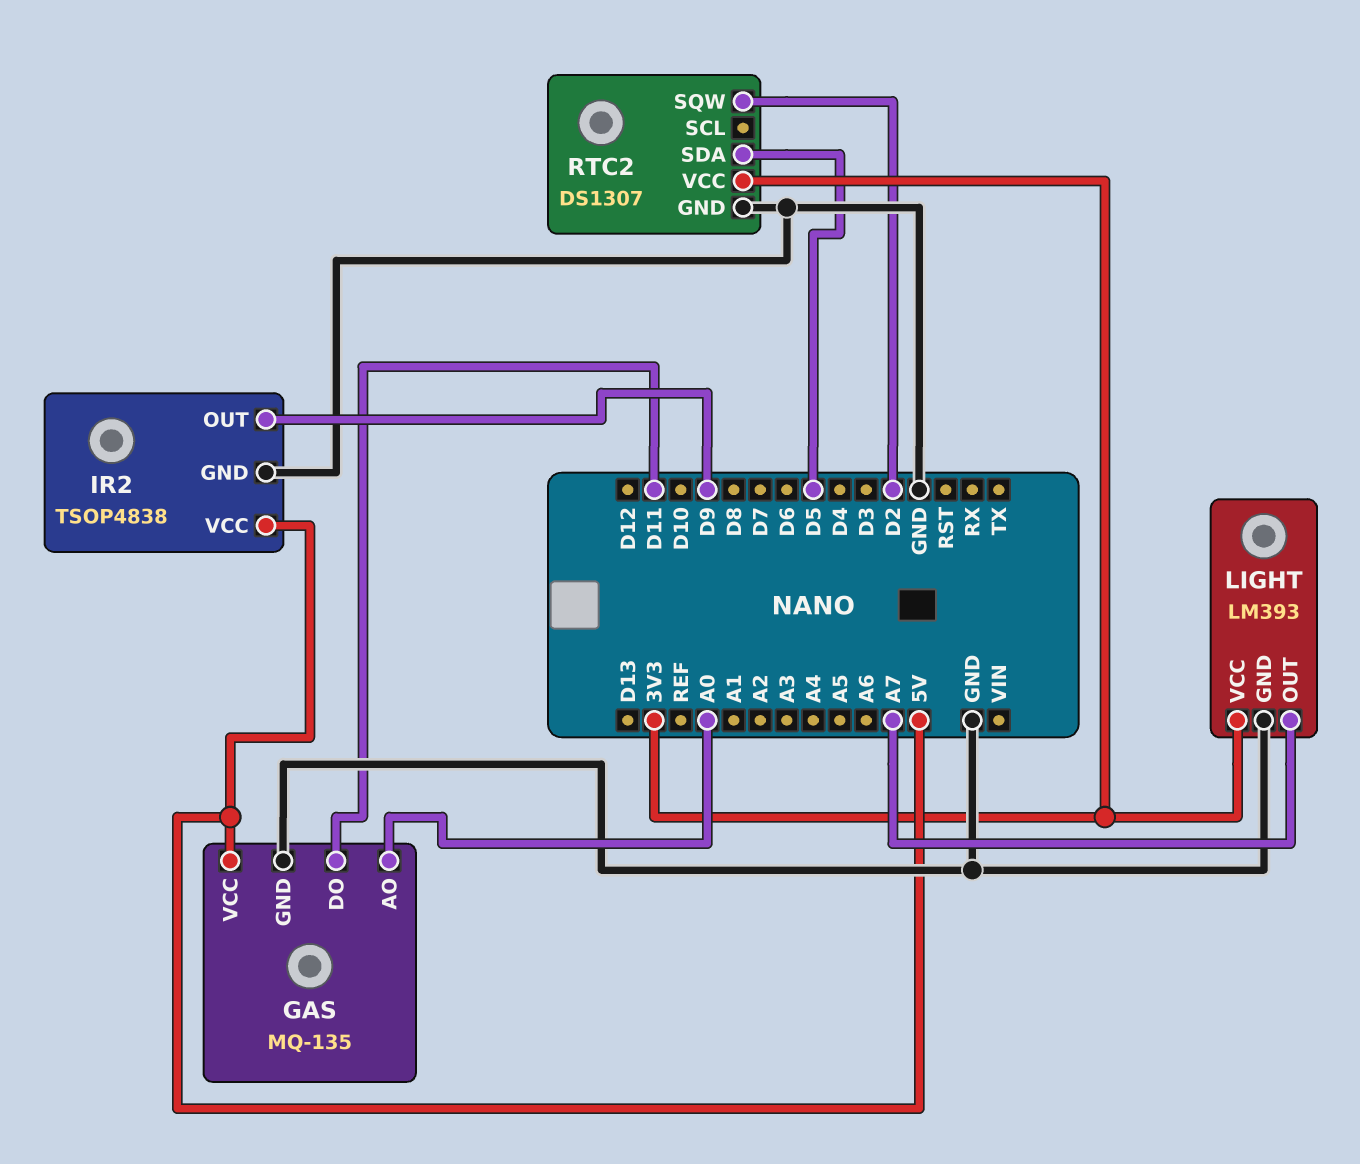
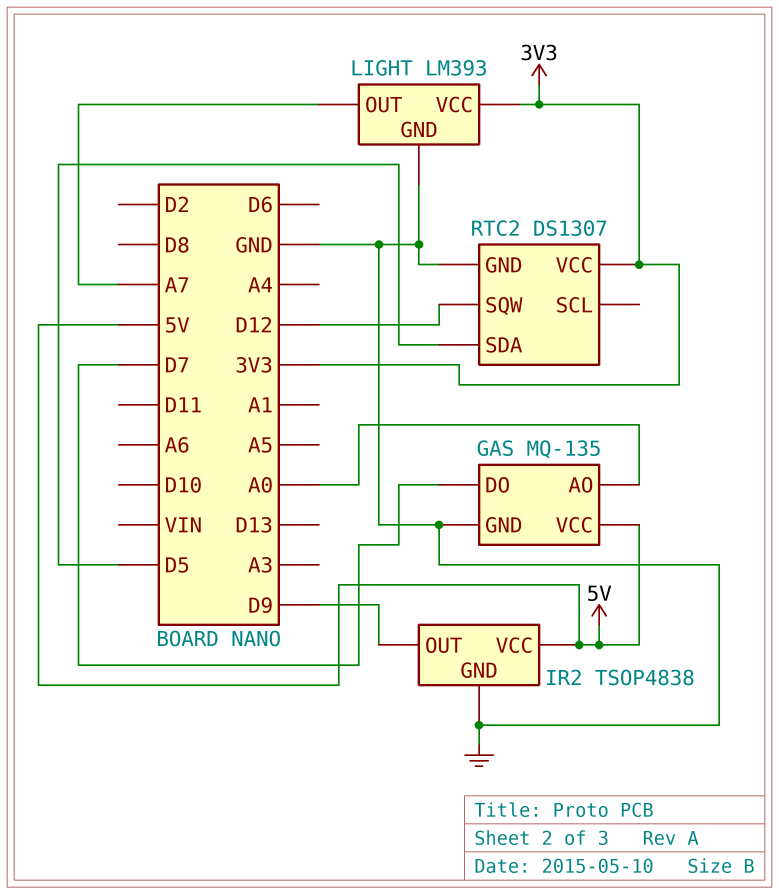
GAS pin DO: D11 -> D7
RTC2 pin SQW: D2 -> D12

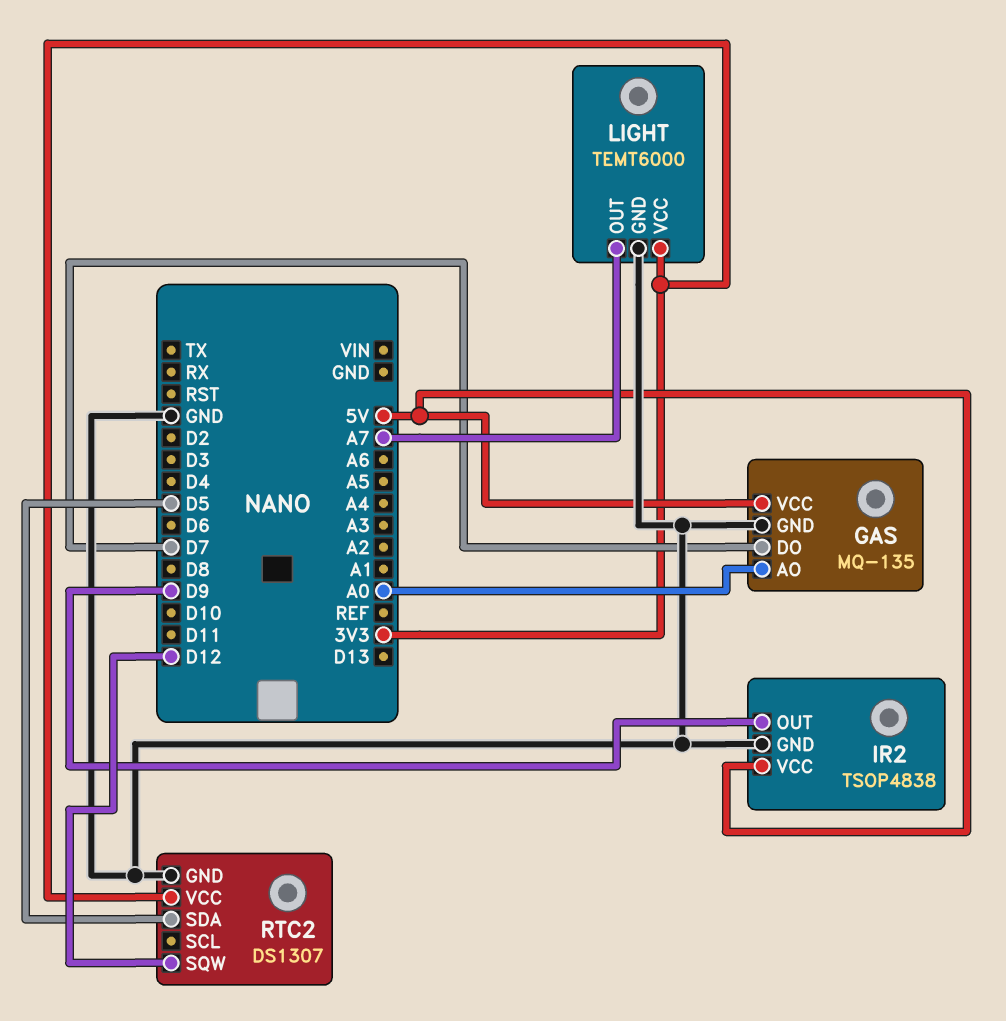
LIGHT: LM393 -> TEMT6000

